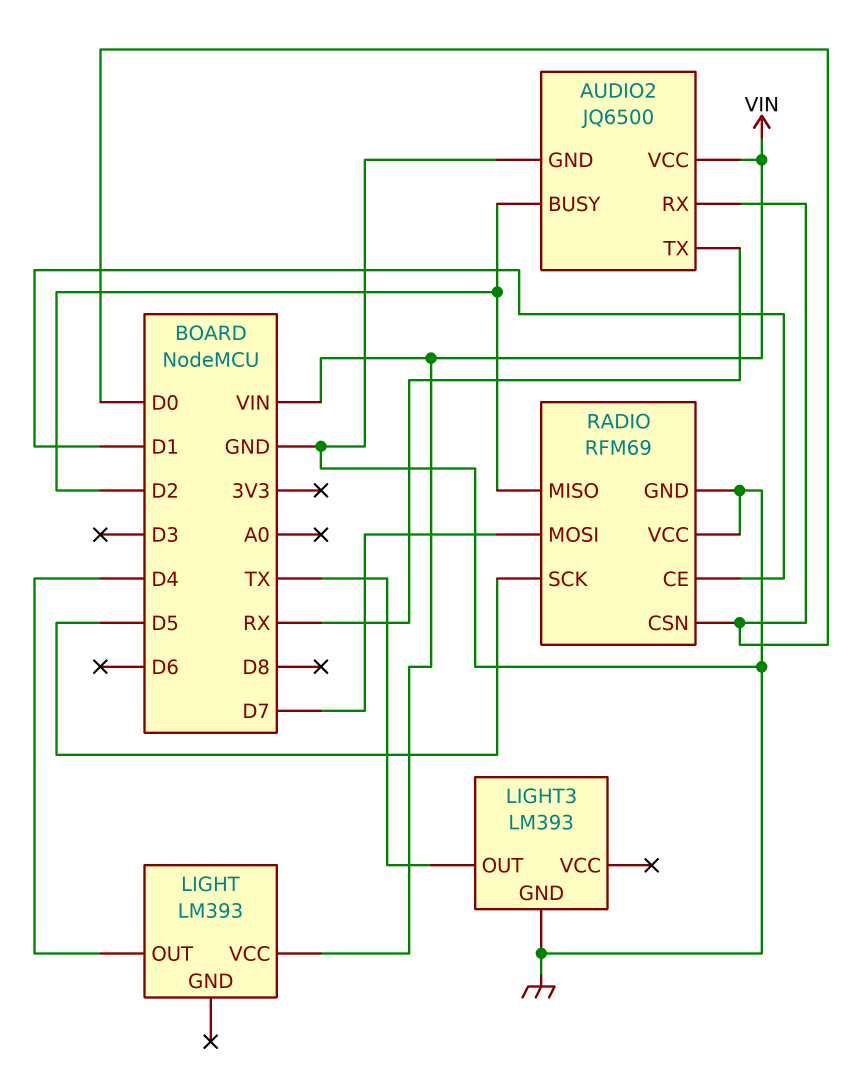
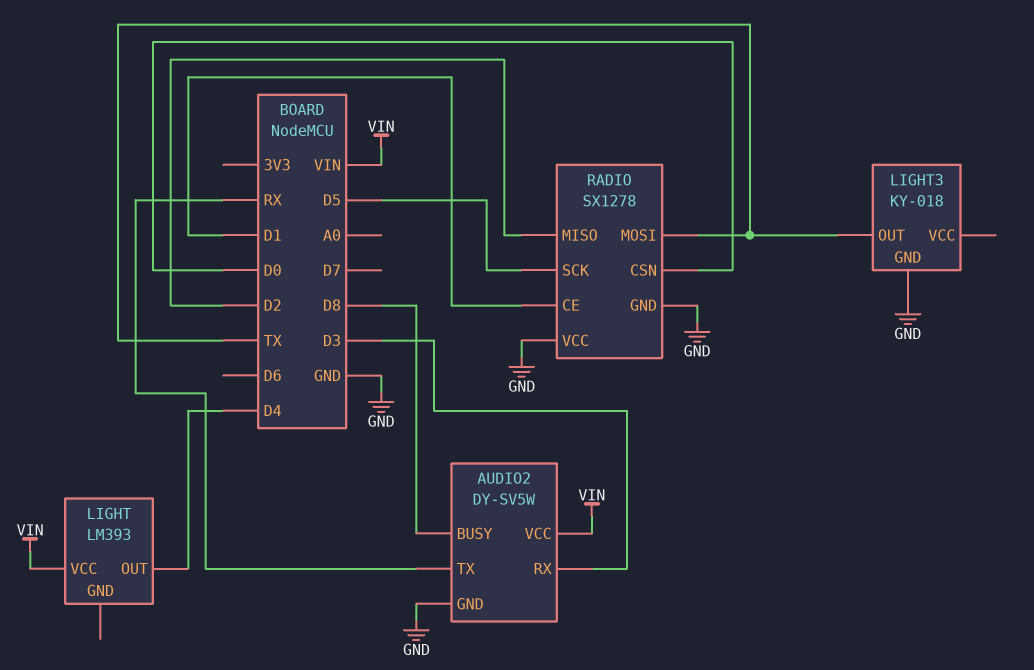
AUDIO2: JQ6500 -> DY-SV5W
AUDIO2 pin BUSY: D2 -> D8
AUDIO2 pin RX: D0 -> D3
LIGHT3: LM393 -> KY-018
RADIO: RFM69 -> SX1278
RADIO pin MOSI: D7 -> TX

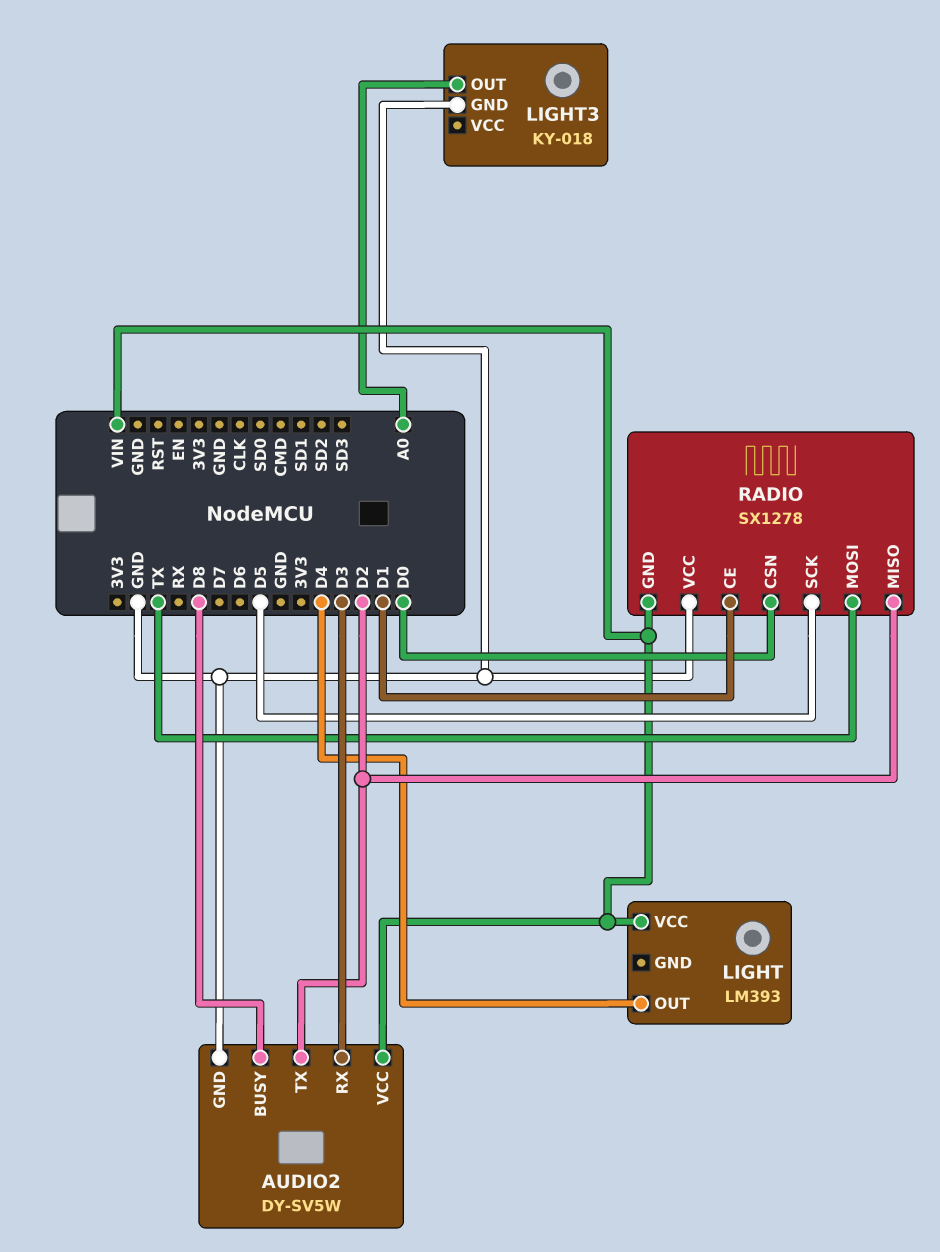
AUDIO2 pin TX: RX -> D2
LIGHT3 pin OUT: TX -> A0
RADIO pin GND: GND -> VIN

